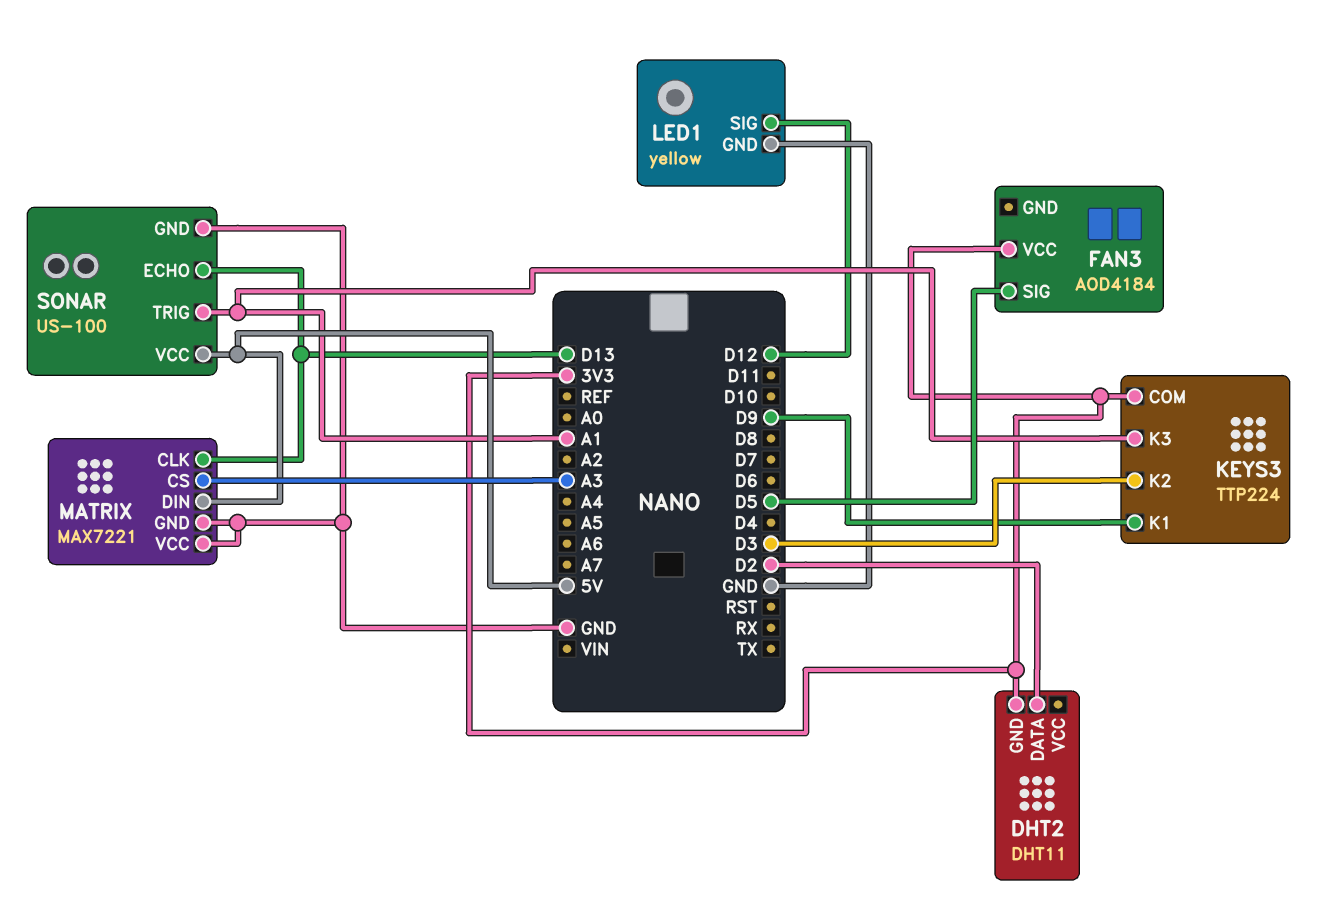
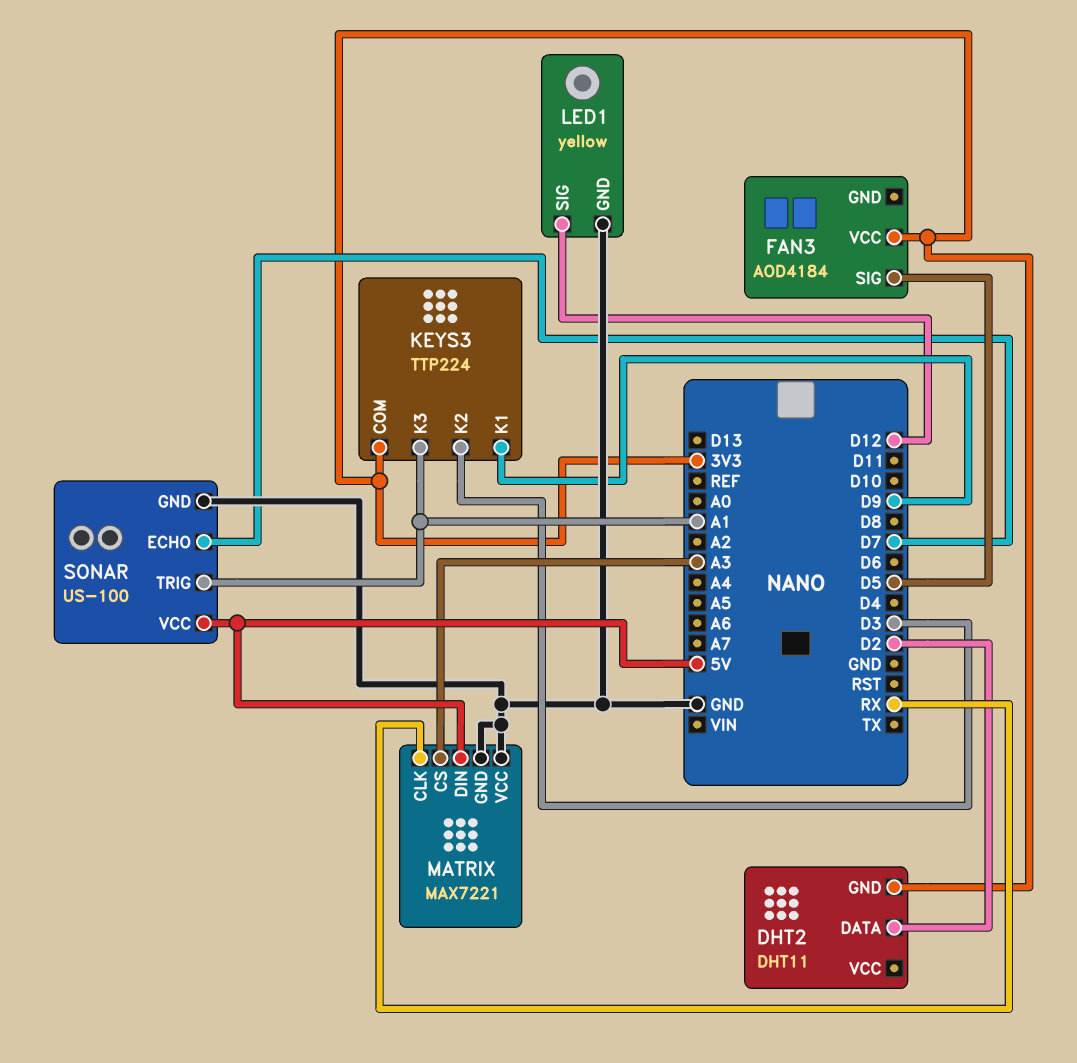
MATRIX pin CLK: D13 -> RX
SONAR pin ECHO: D13 -> D7

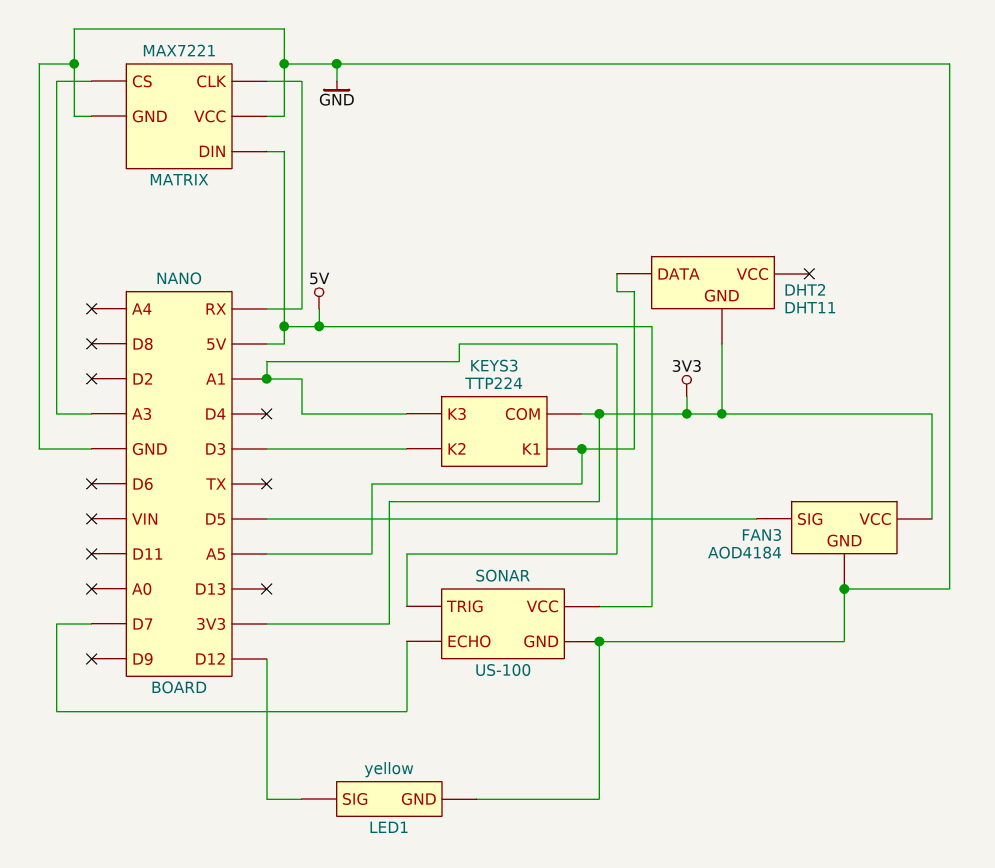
DHT2 pin DATA: D2 -> A5
FAN3 pin GND: none -> GND
KEYS3 pin K1: D9 -> A5

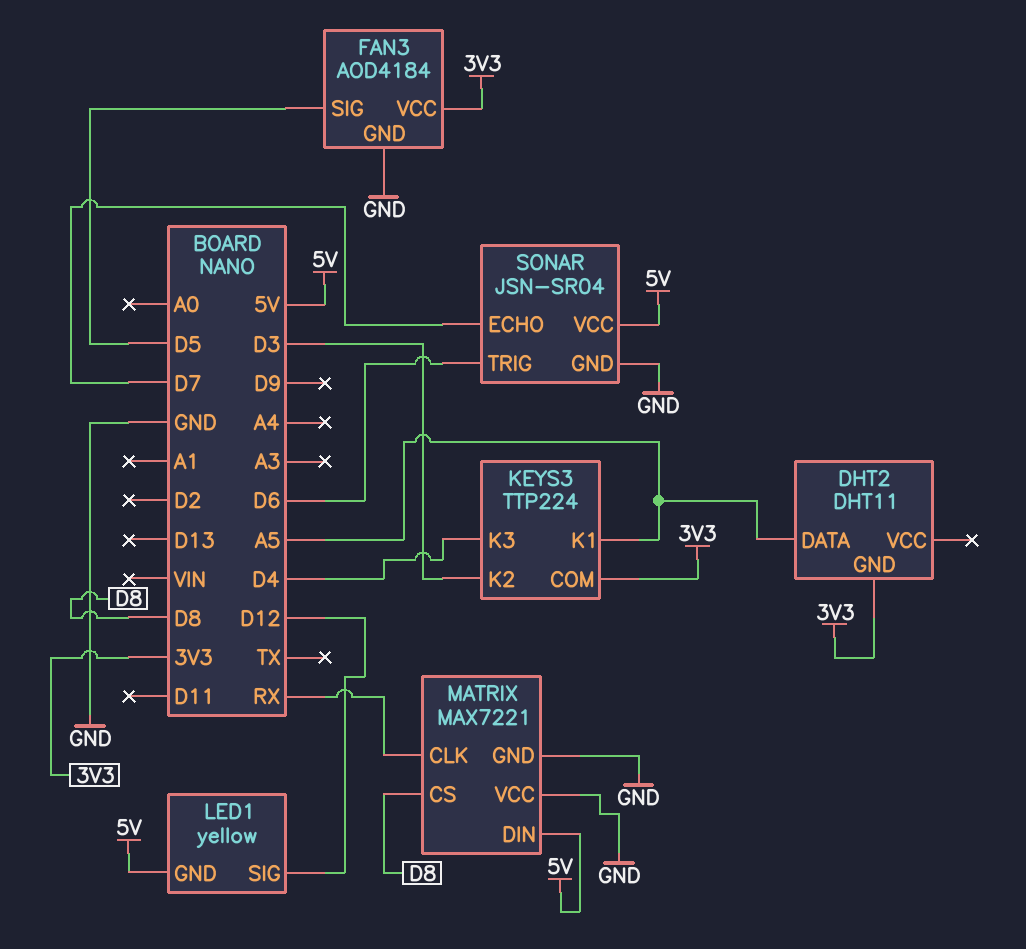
KEYS3 pin K3: A1 -> D4
LED1 pin GND: GND -> 5V
MATRIX pin CS: A3 -> D8
SONAR: US-100 -> JSN-SR04
SONAR pin TRIG: A1 -> D6

